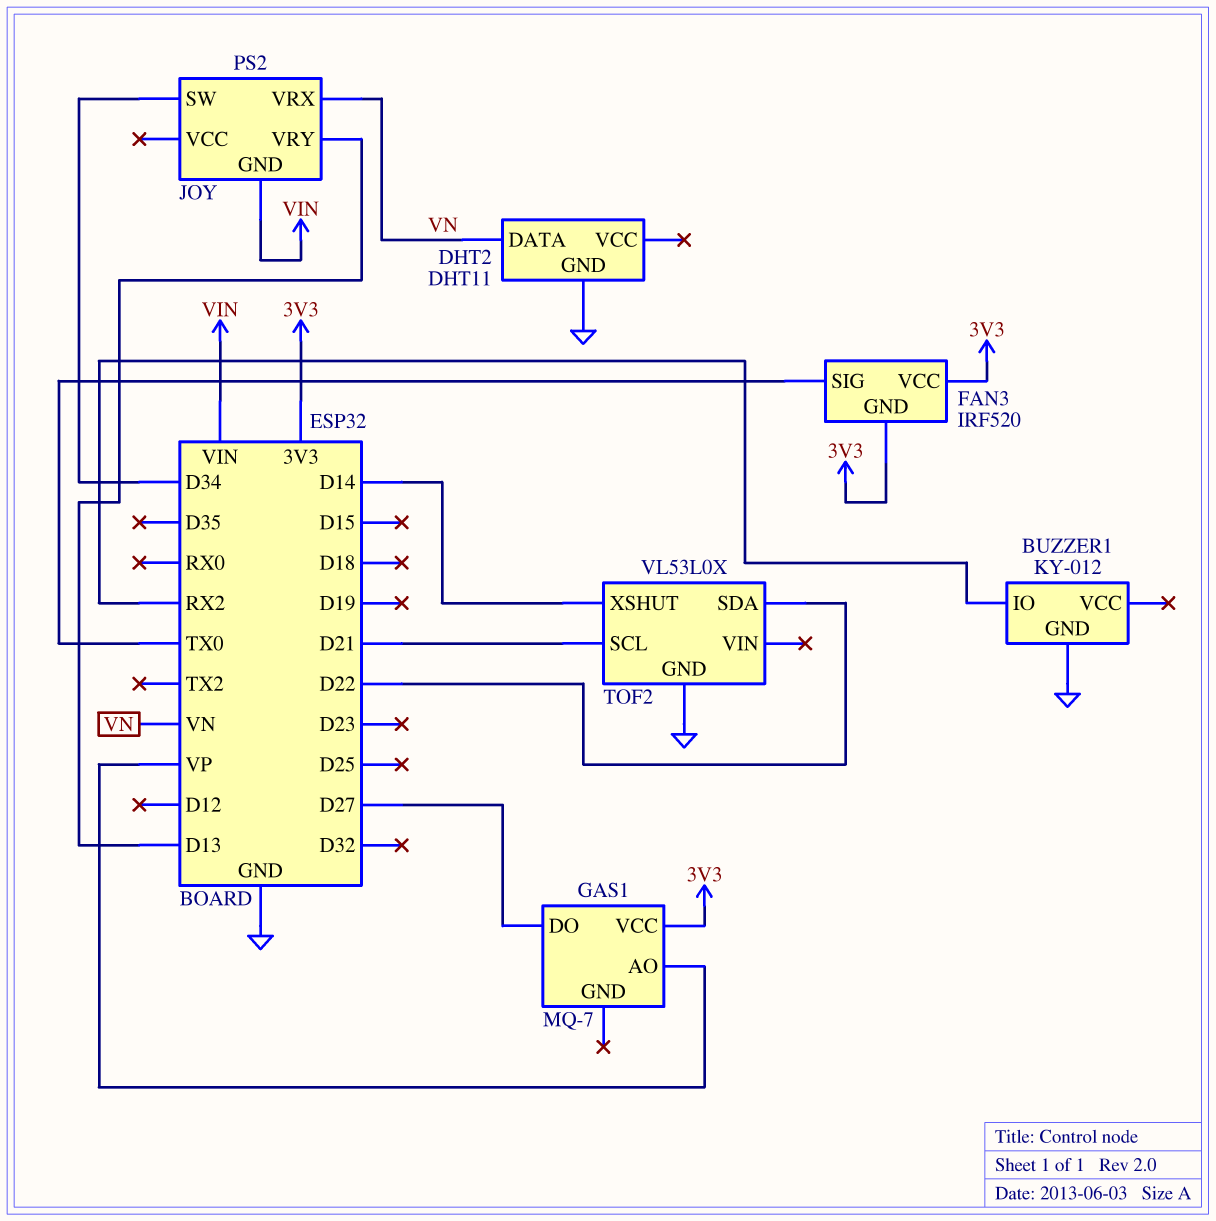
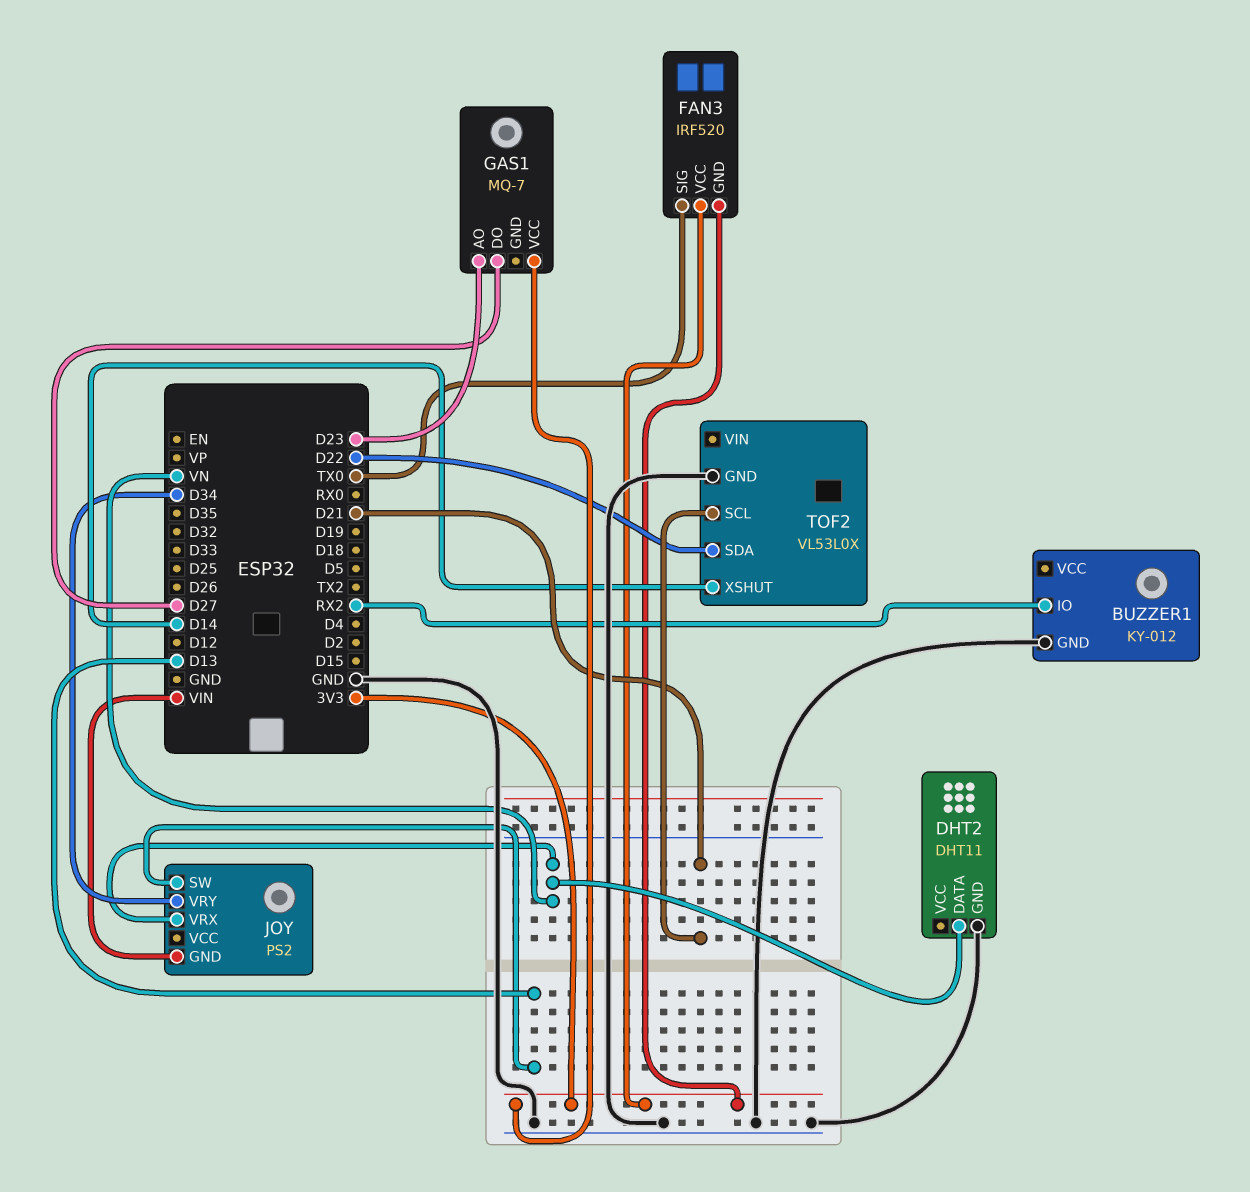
GAS1 pin AO: VP -> D23
JOY pin SW: D34 -> D13
JOY pin VRY: D13 -> D34

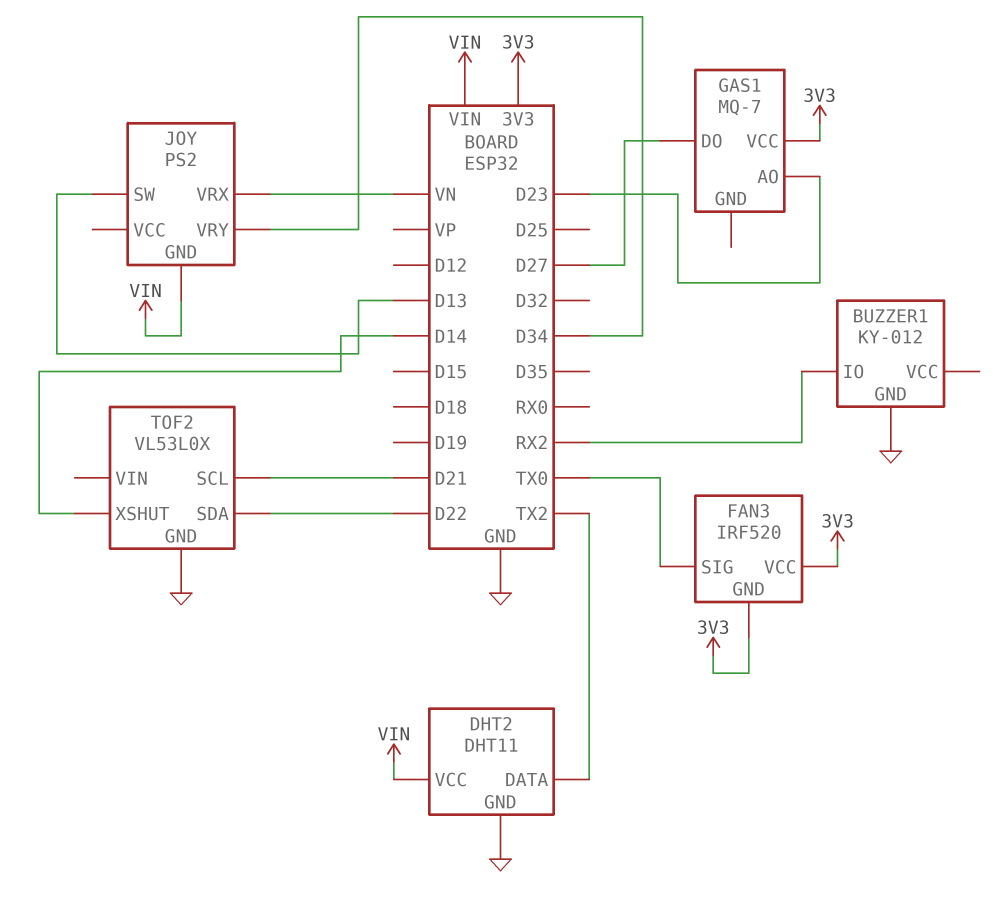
DHT2 pin DATA: VN -> TX2
DHT2 pin VCC: none -> VIN

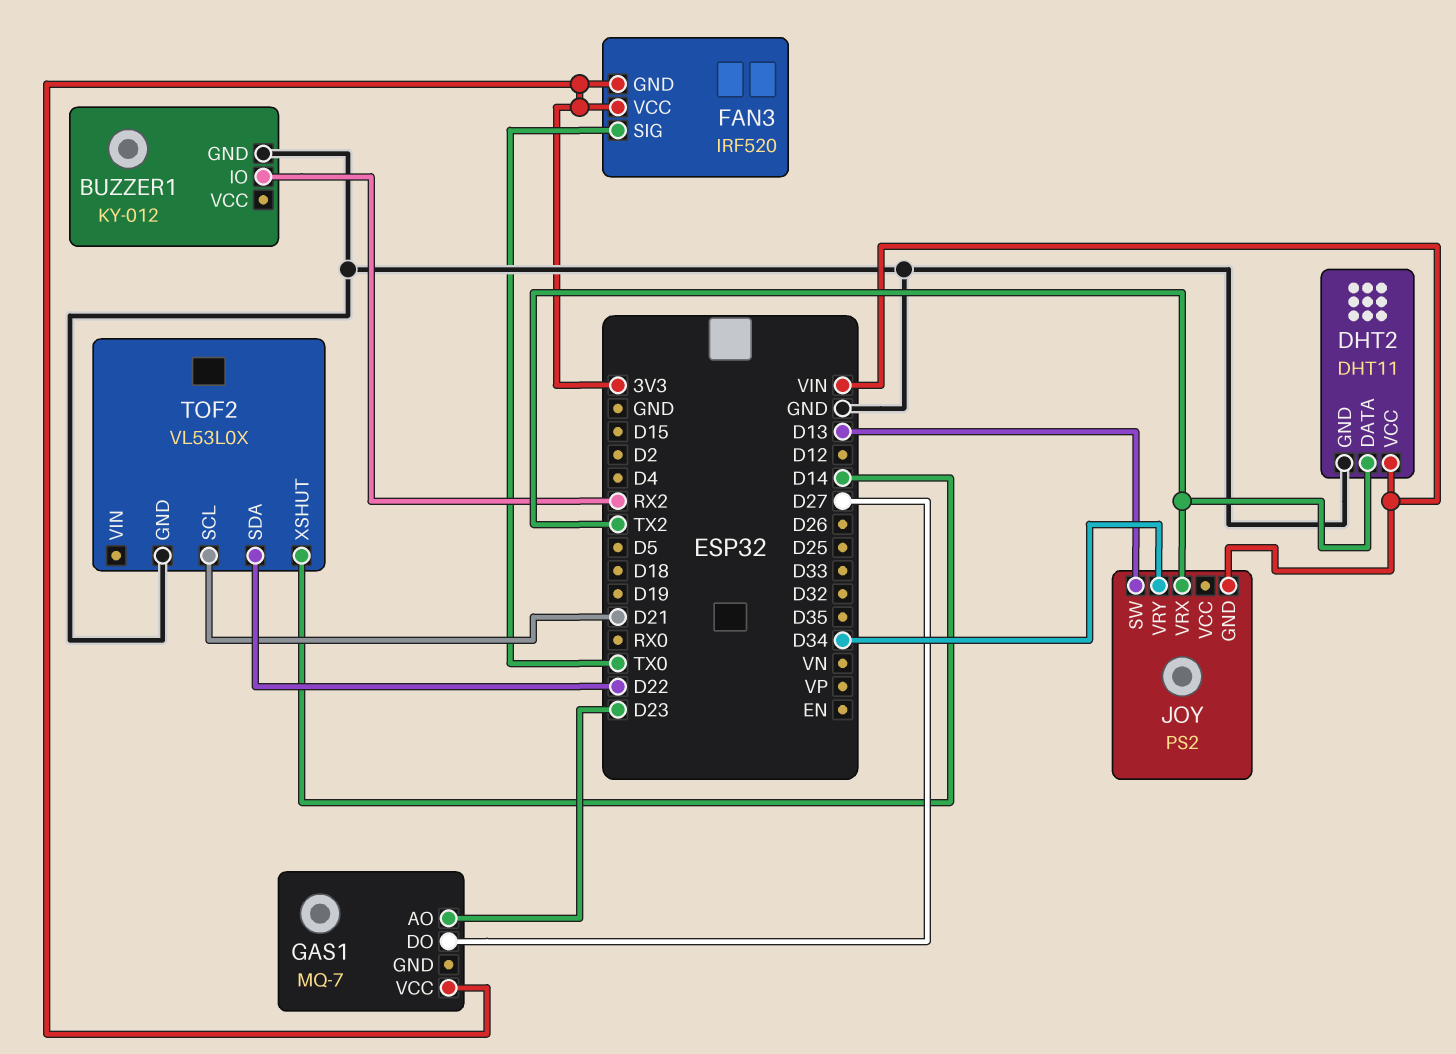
JOY pin VRX: VN -> TX2

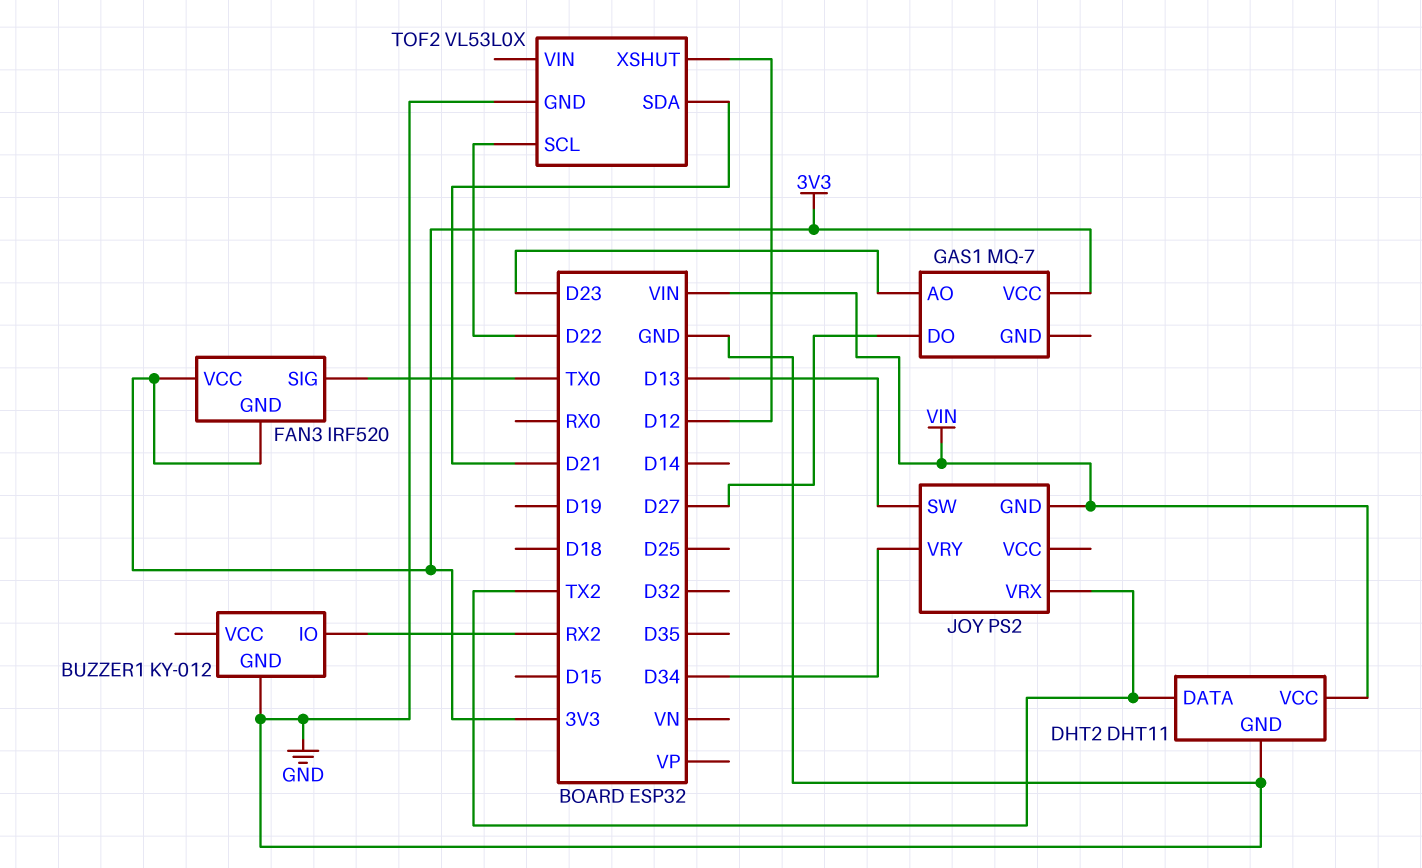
TOF2 pin SCL: D21 -> D22
TOF2 pin SDA: D22 -> D21
TOF2 pin XSHUT: D14 -> D12

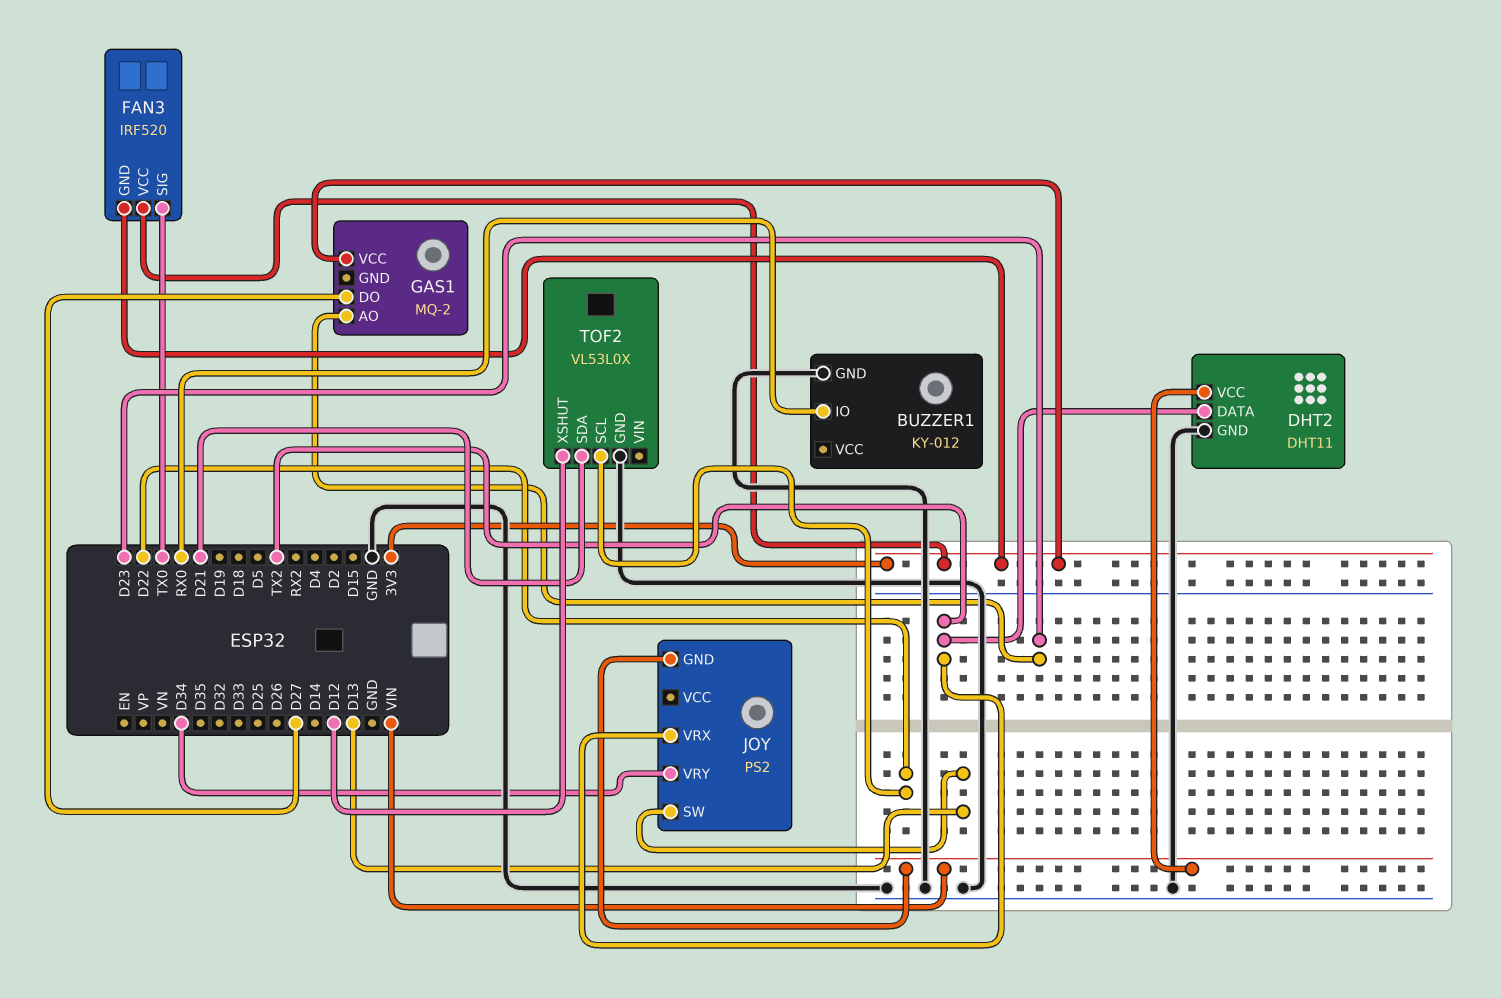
BUZZER1 pin IO: RX2 -> RX0
GAS1: MQ-7 -> MQ-2

